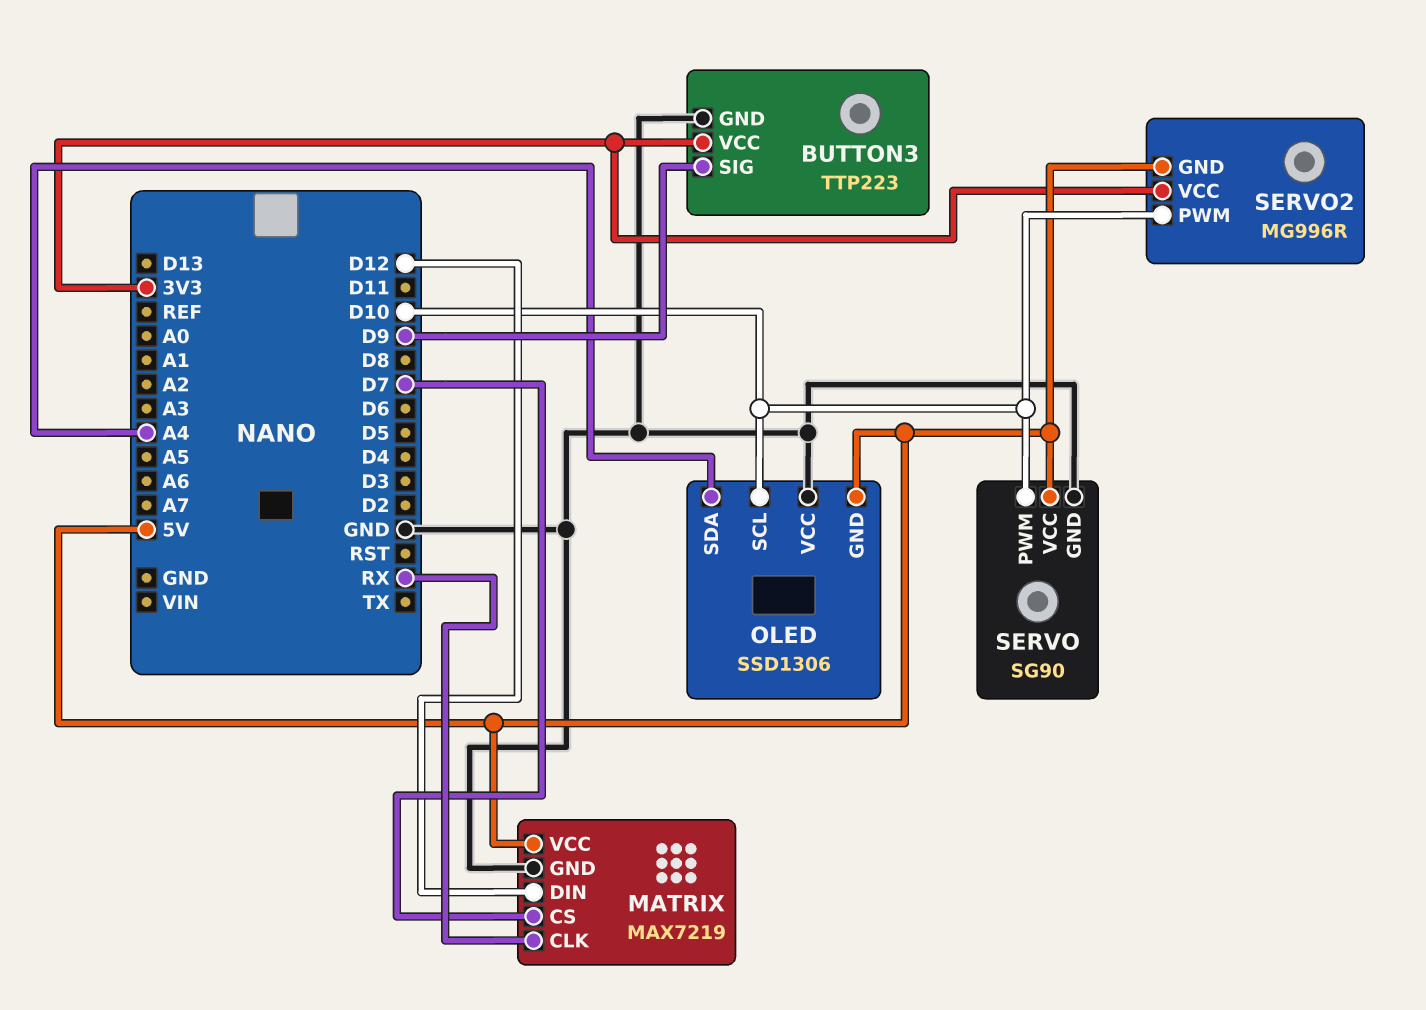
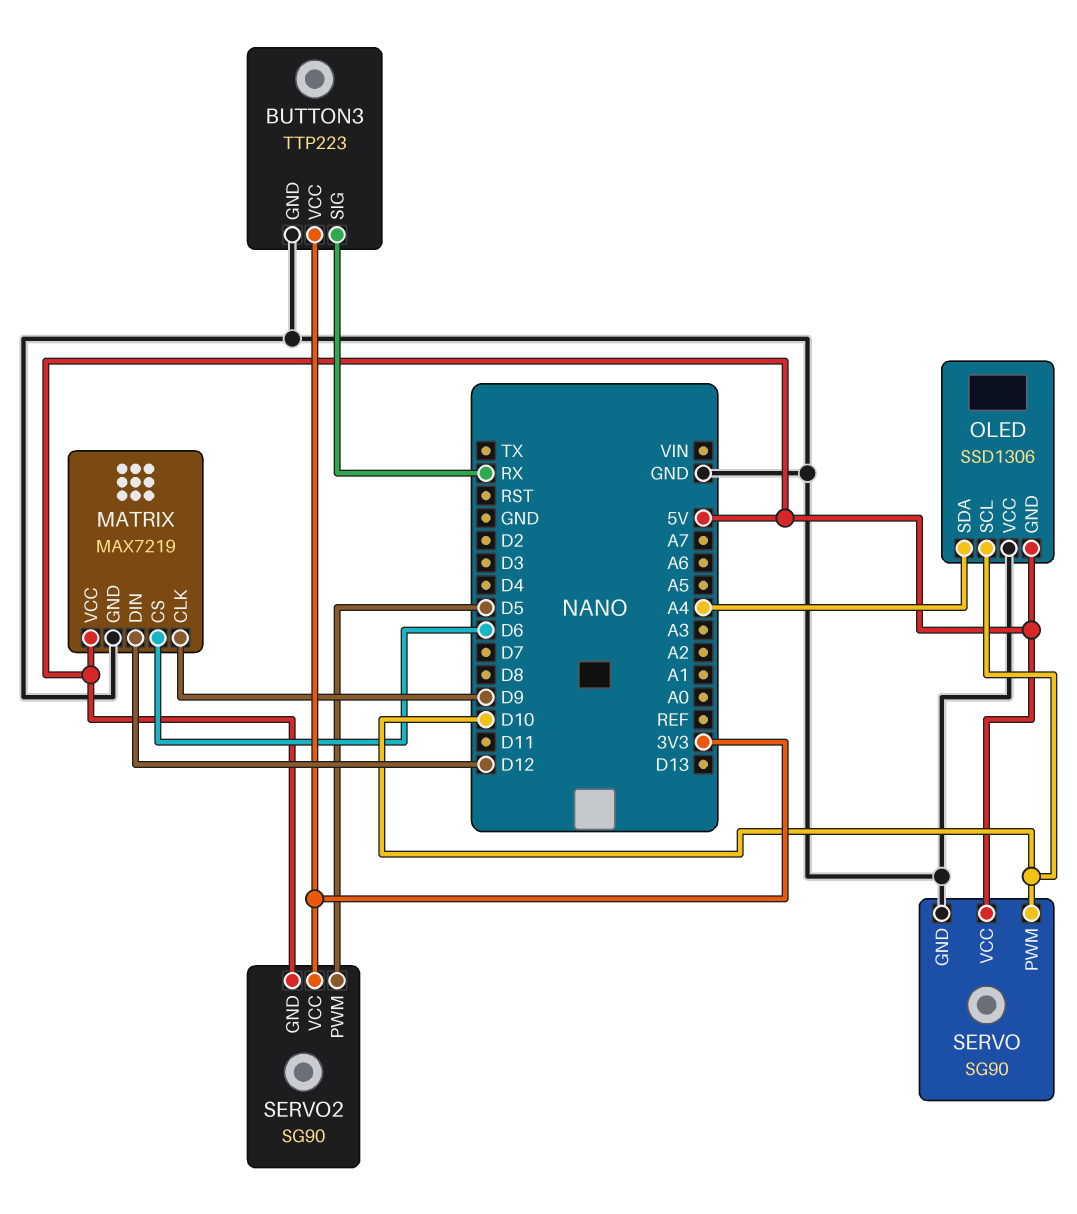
BUTTON3 pin SIG: D9 -> RX
MATRIX pin CLK: RX -> D9
MATRIX pin CS: D7 -> D6
SERVO2: MG996R -> SG90
SERVO2 pin PWM: D10 -> D5

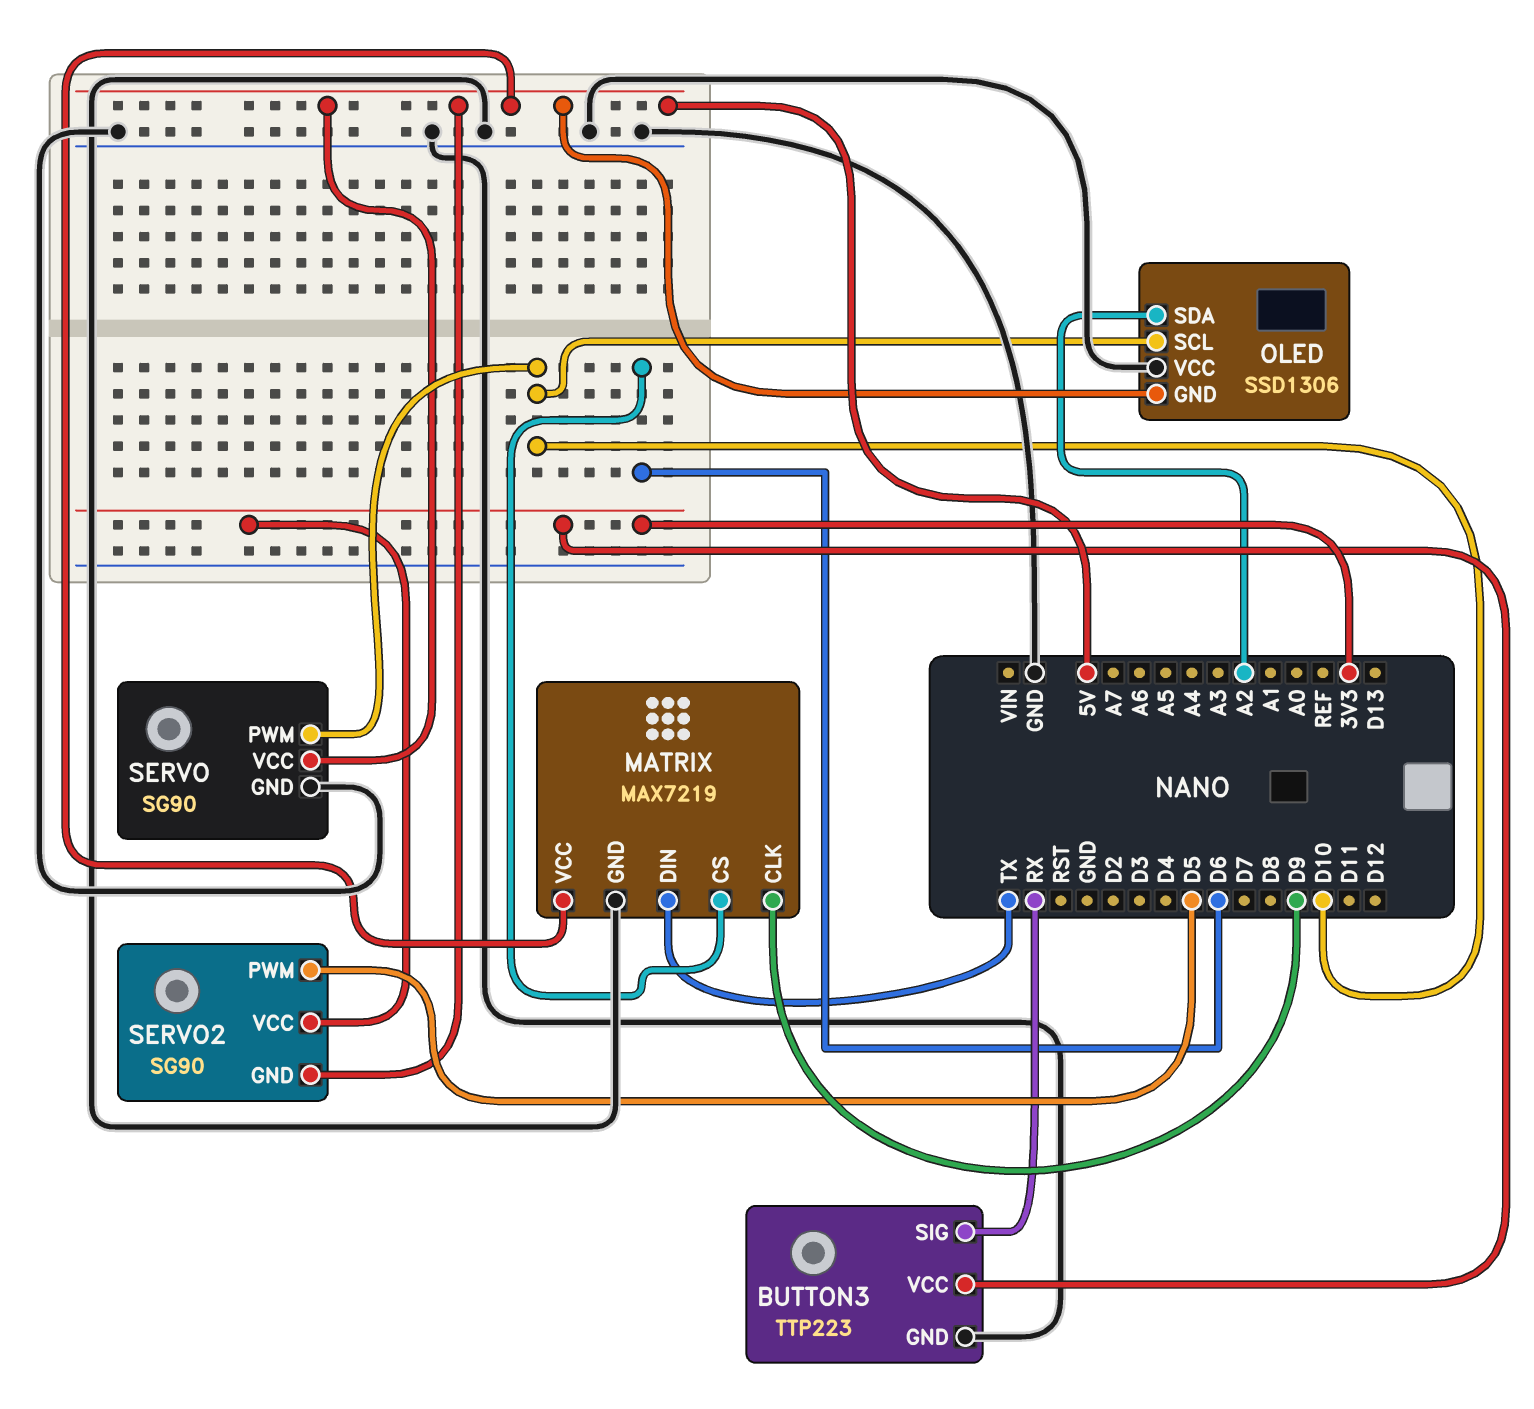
MATRIX pin DIN: D12 -> TX
OLED pin SDA: A4 -> A2

